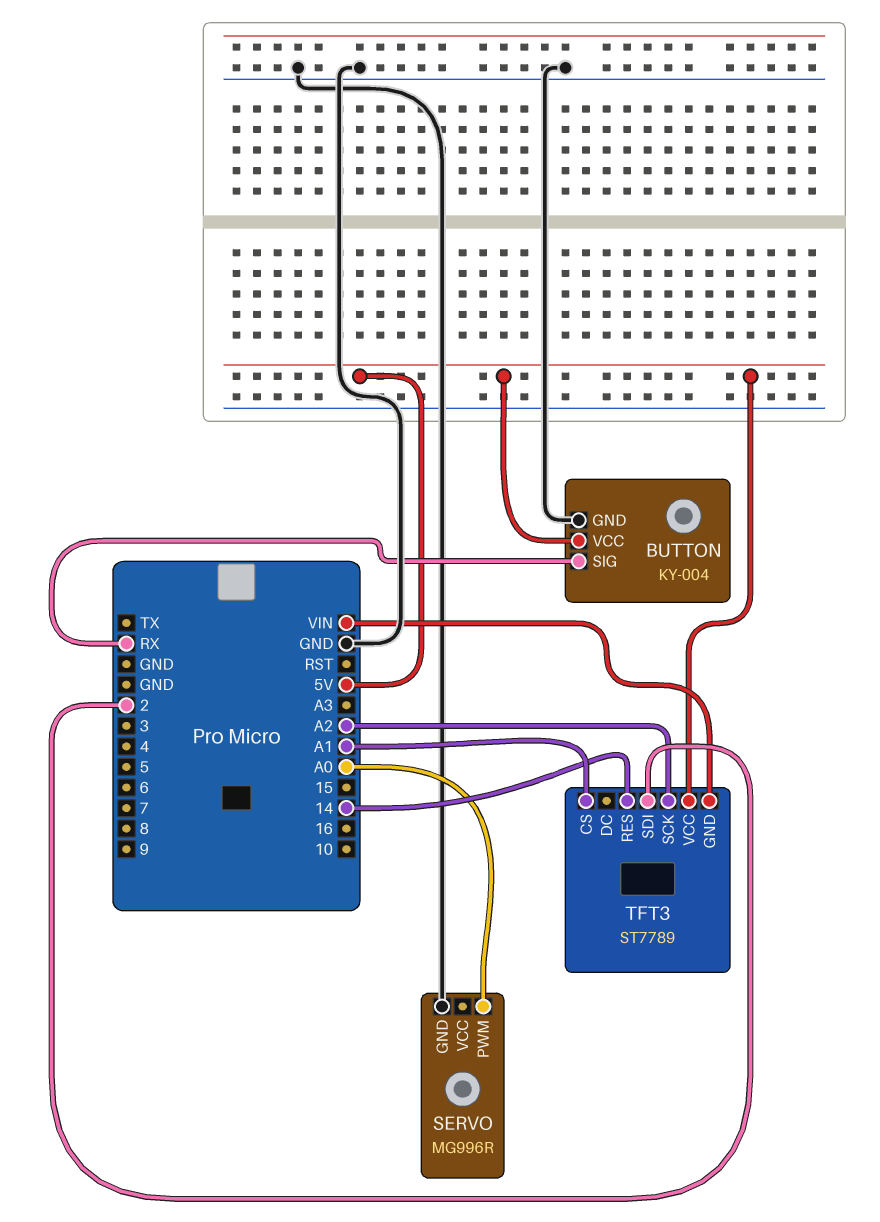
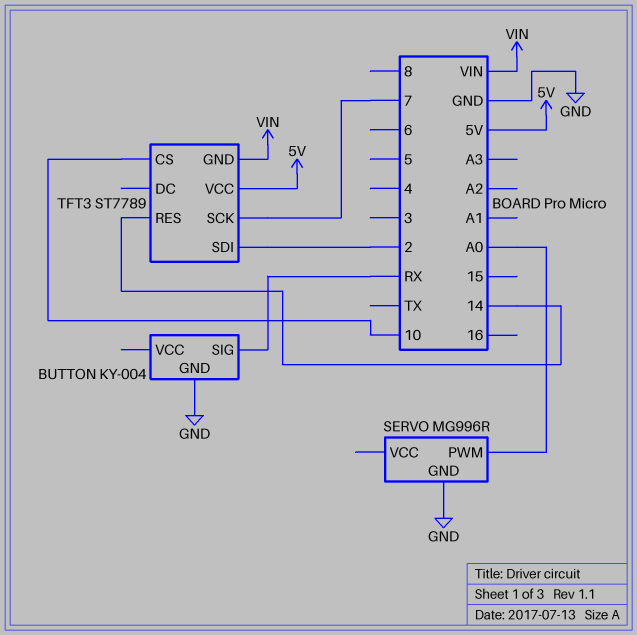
BUTTON pin VCC: 5V -> none
TFT3 pin CS: A1 -> 10
TFT3 pin SCK: A2 -> 7

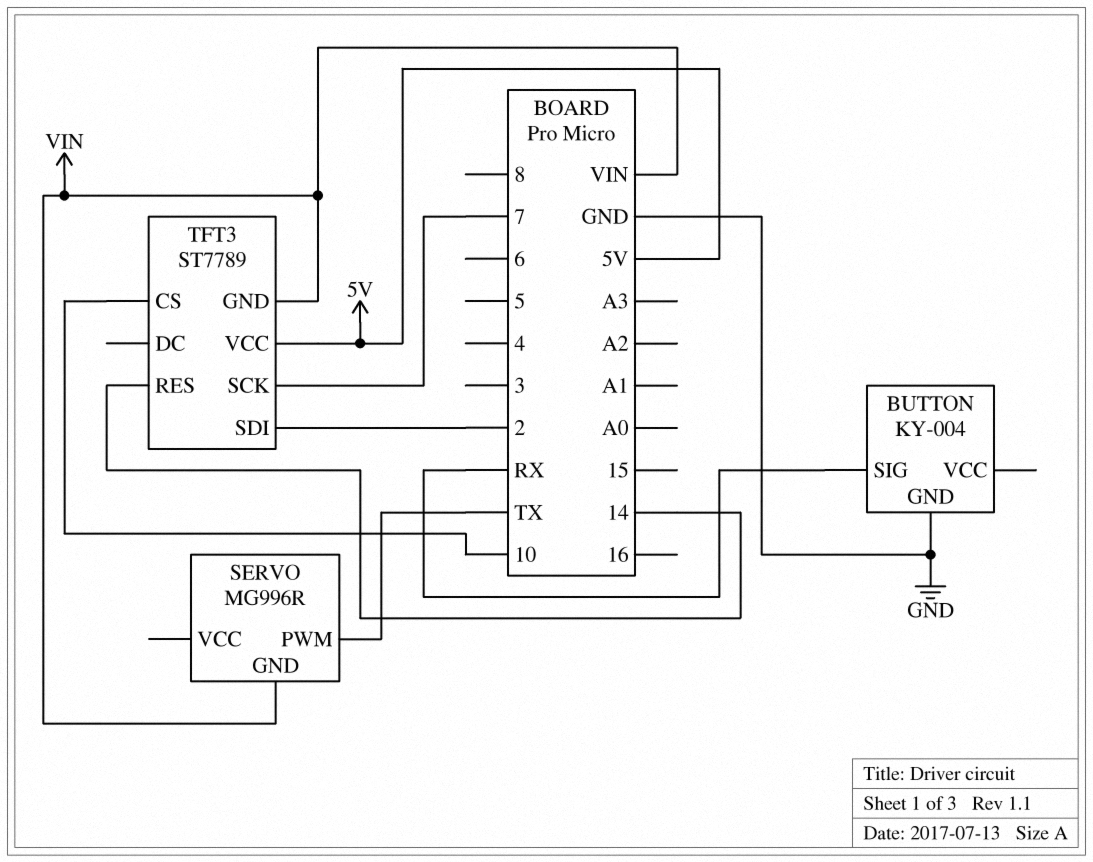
SERVO pin GND: GND -> VIN
SERVO pin PWM: A0 -> TX

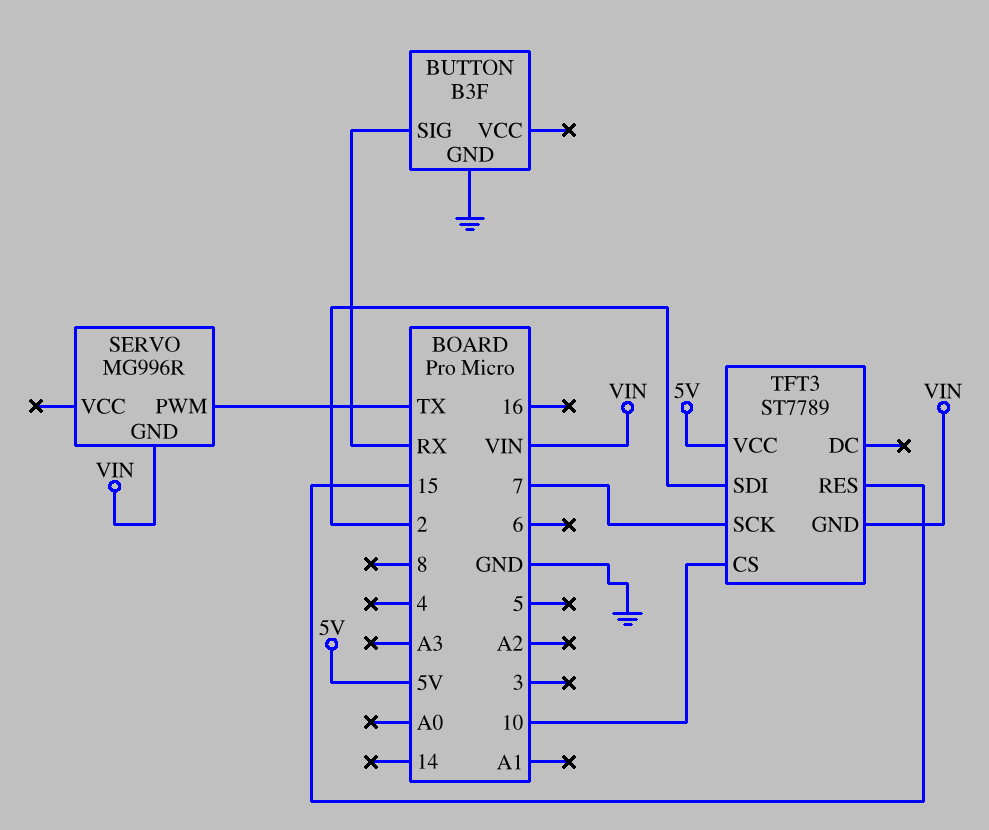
BUTTON: KY-004 -> B3F
TFT3 pin RES: 14 -> 15

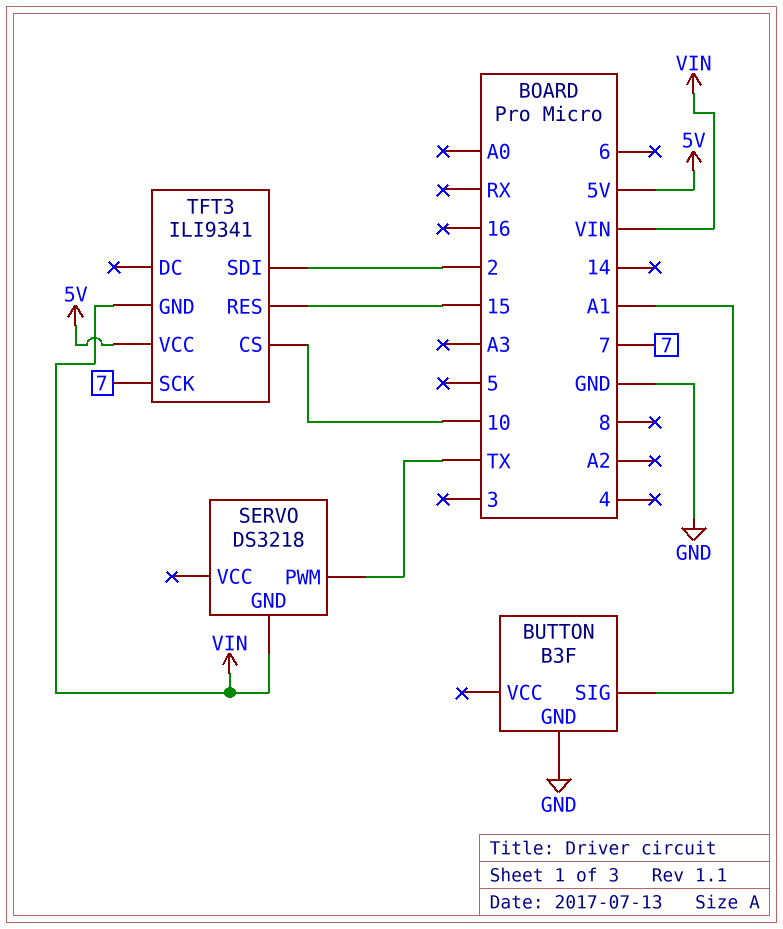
BUTTON pin SIG: RX -> A1
SERVO: MG996R -> DS3218
TFT3: ST7789 -> ILI9341

